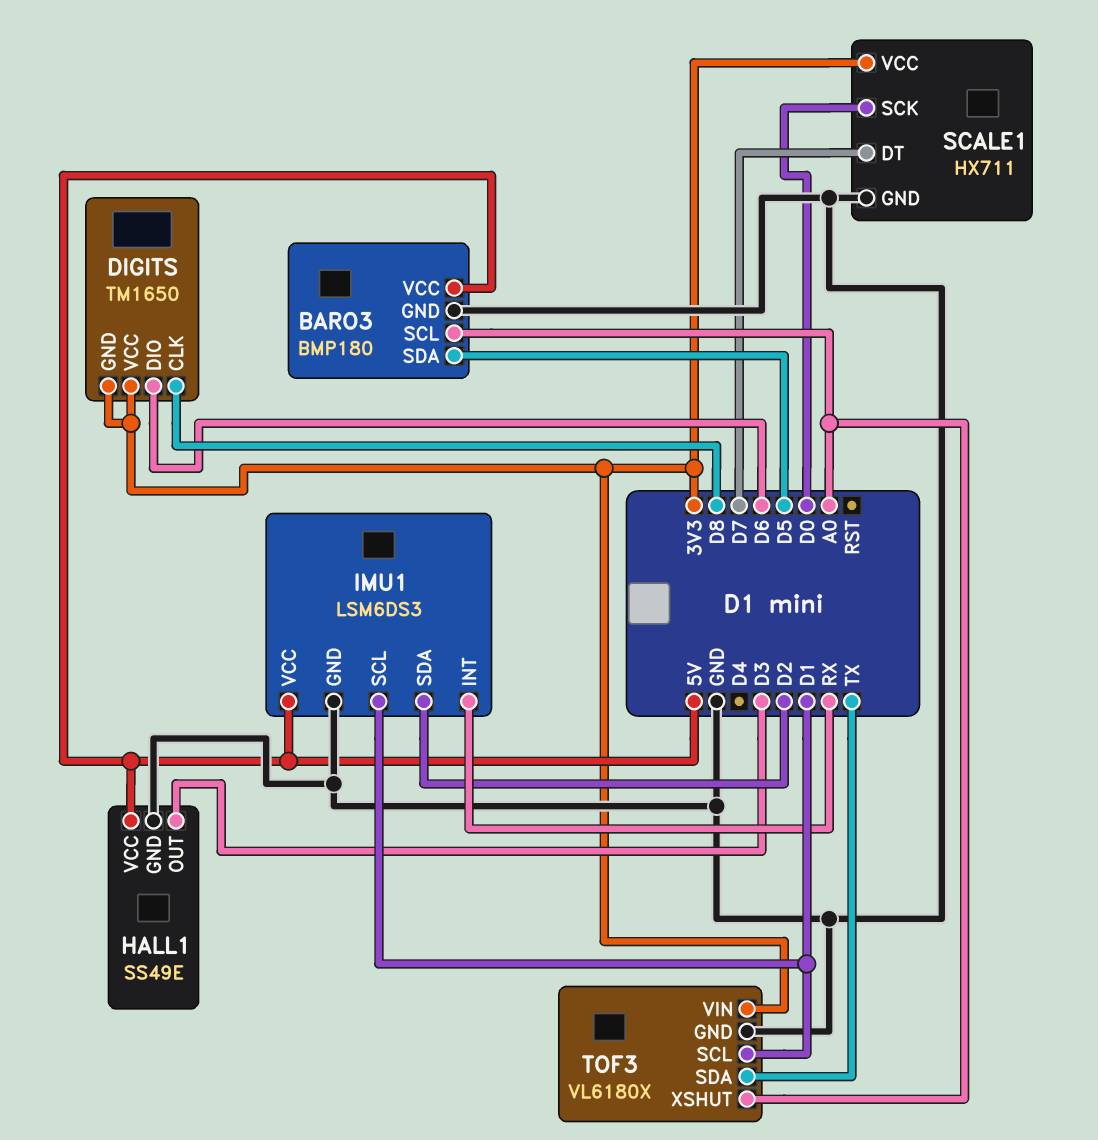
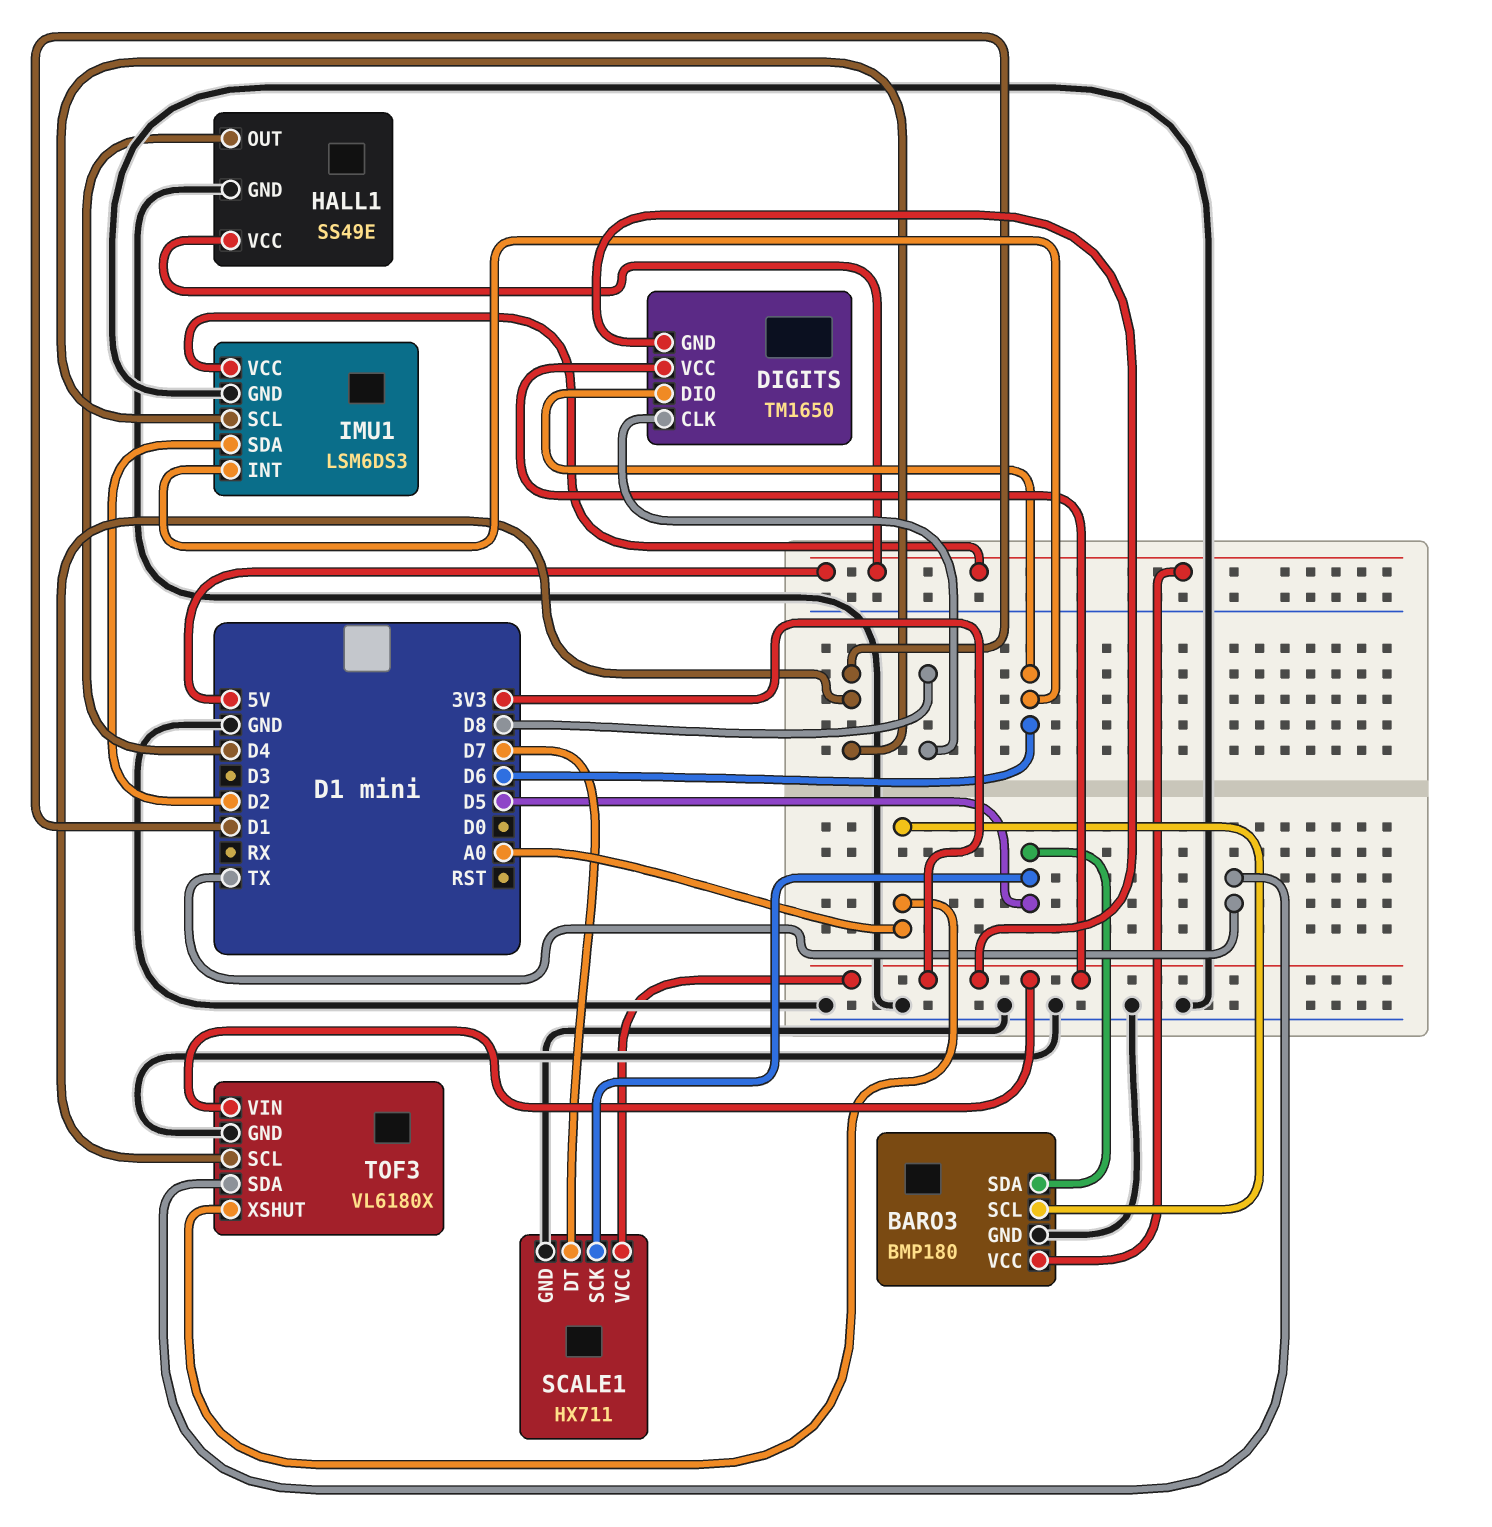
HALL1 pin OUT: D3 -> D4
IMU1 pin INT: RX -> D6
SCALE1 pin SCK: D0 -> D5

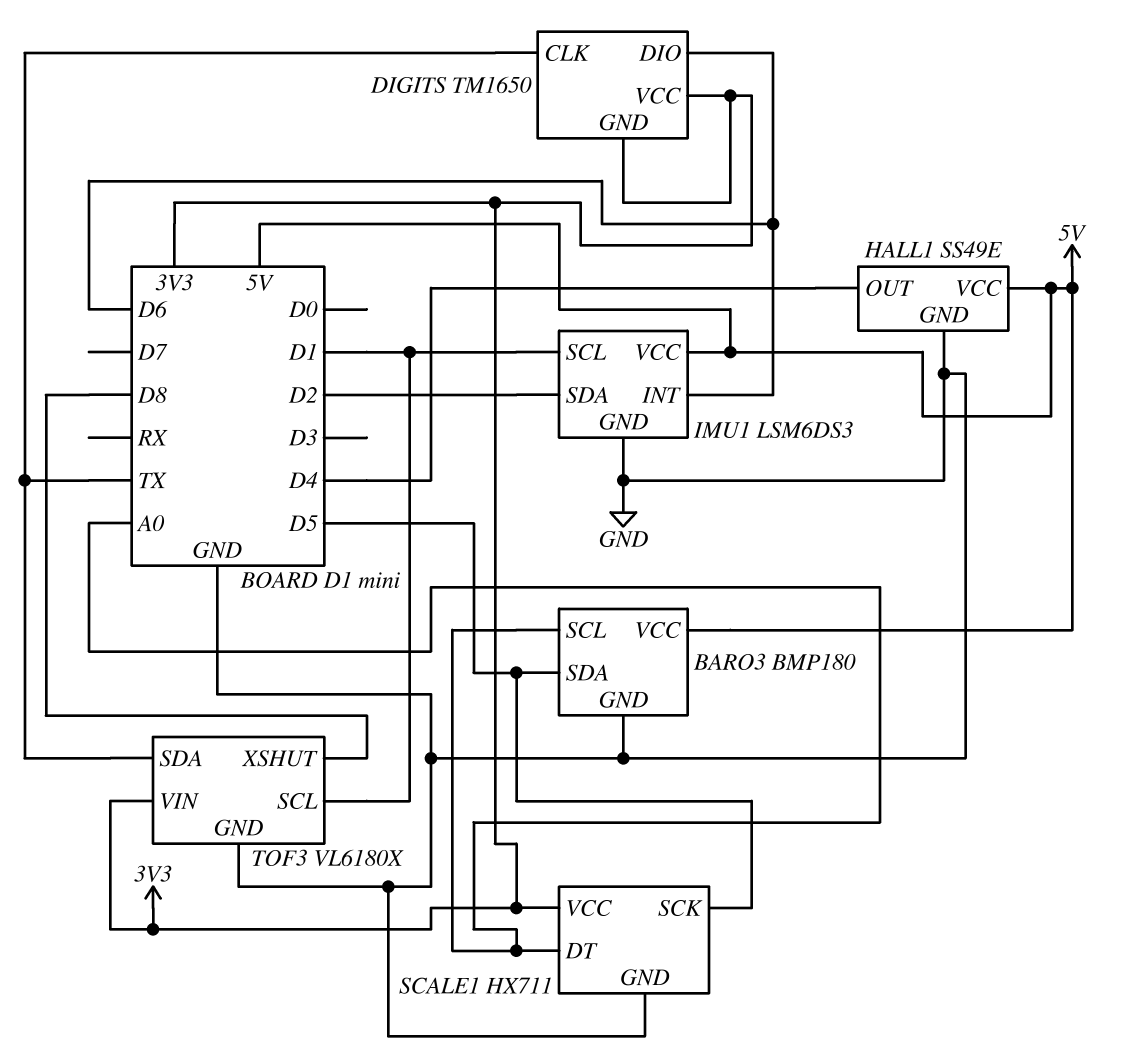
DIGITS pin CLK: D8 -> TX
SCALE1 pin DT: D7 -> A0
TOF3 pin XSHUT: A0 -> D8

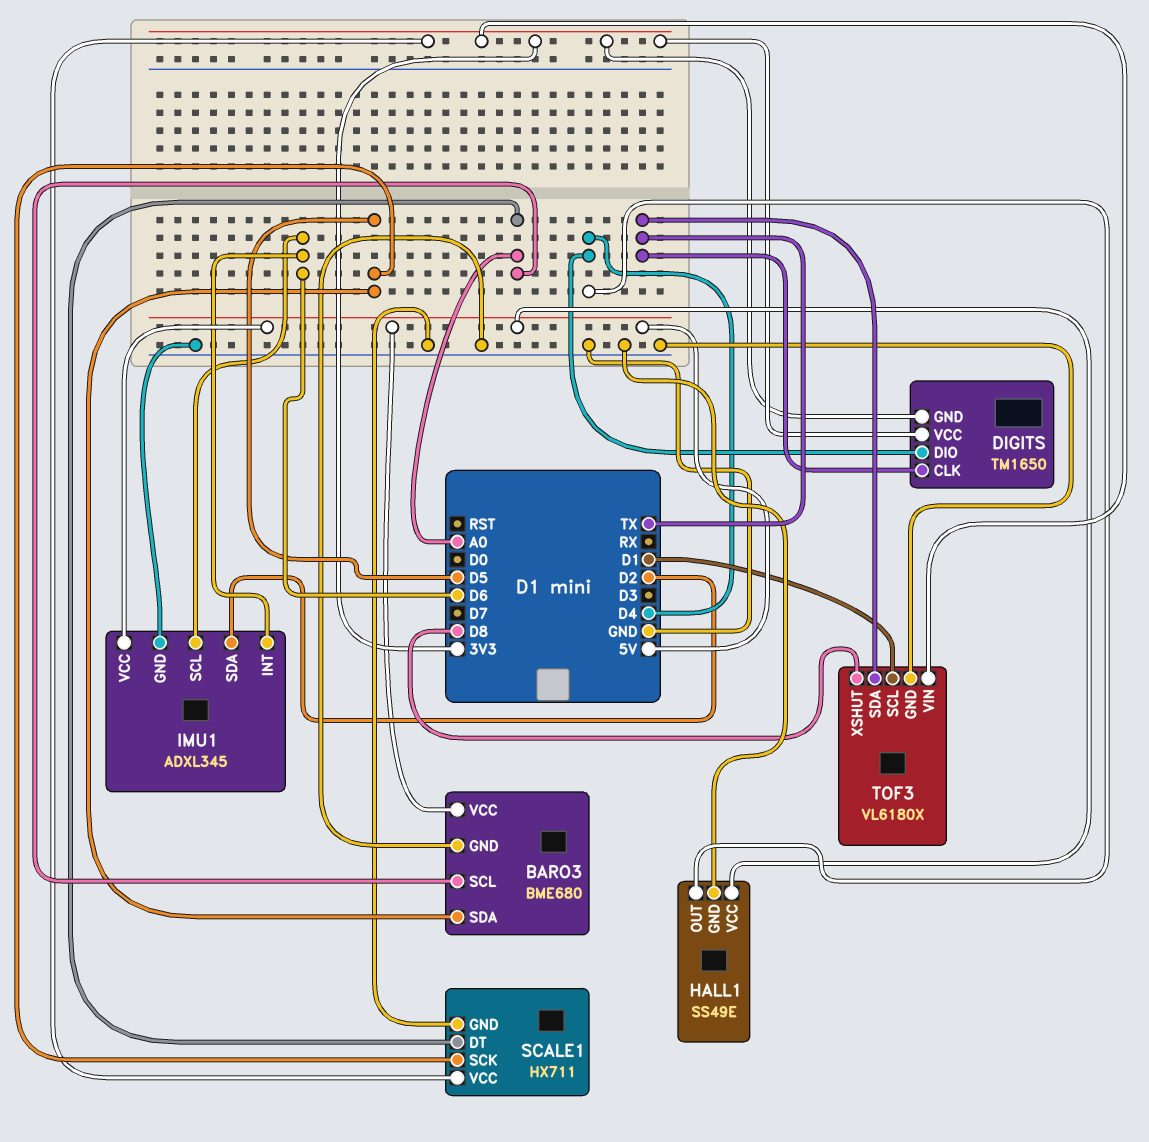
BARO3: BMP180 -> BME680
DIGITS pin DIO: D6 -> D4
IMU1: LSM6DS3 -> ADXL345
IMU1 pin SCL: D1 -> D6

